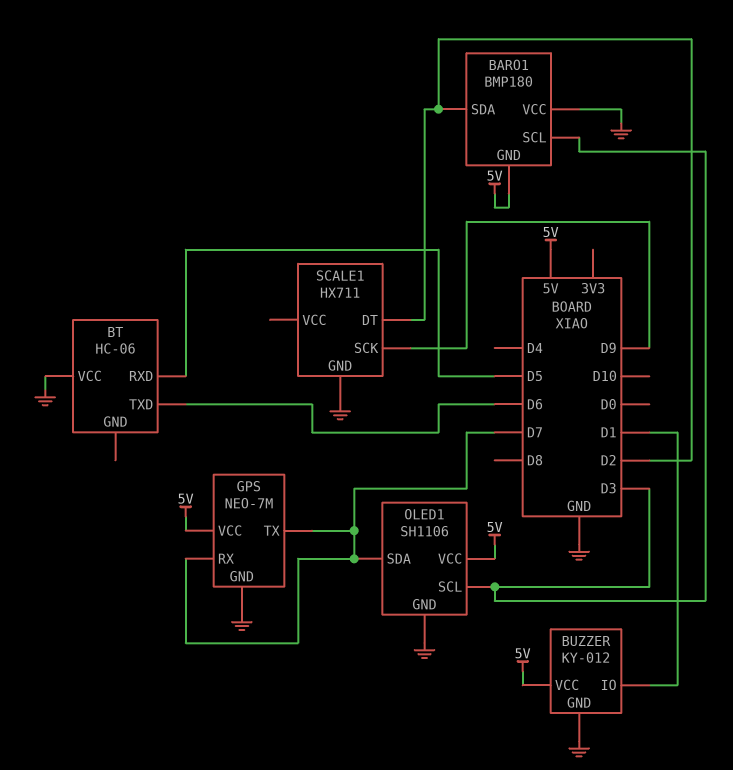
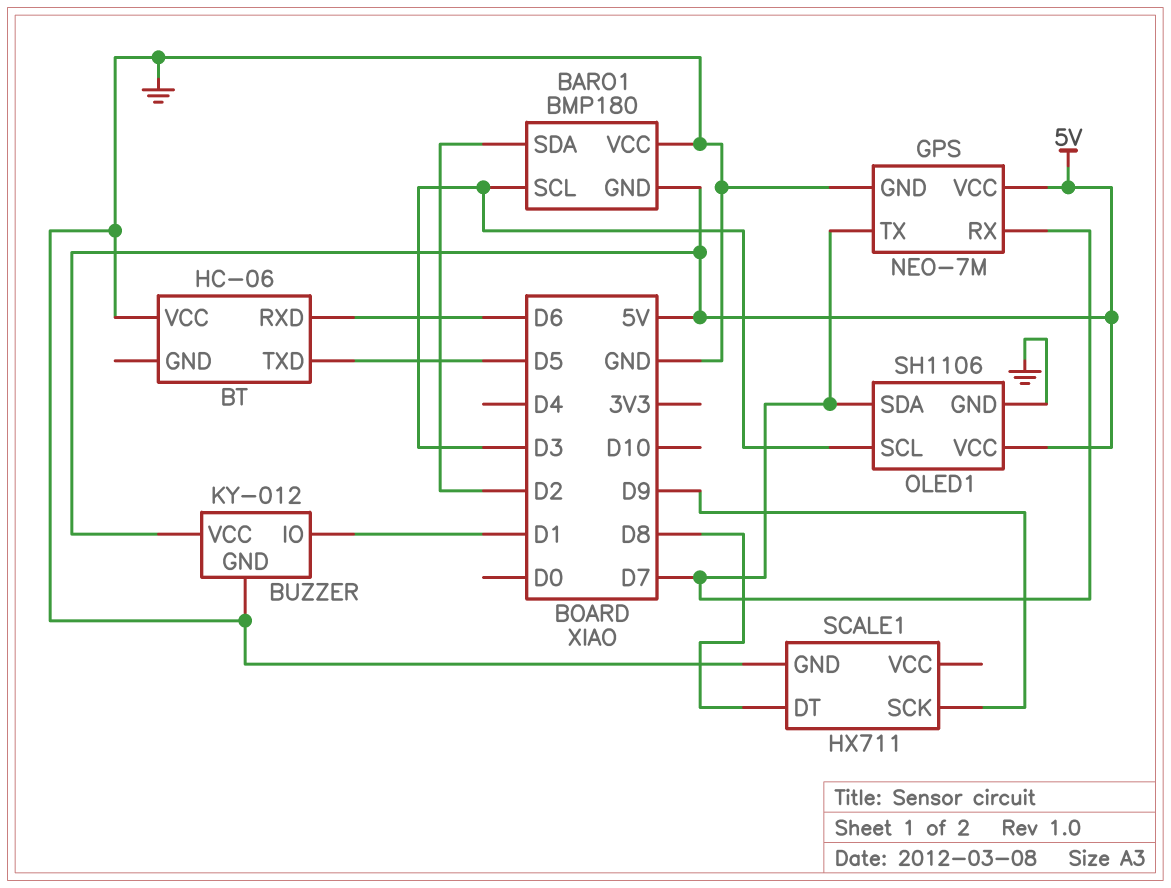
BT pin RXD: D5 -> D6
BT pin TXD: D6 -> D5
SCALE1 pin DT: D2 -> D8

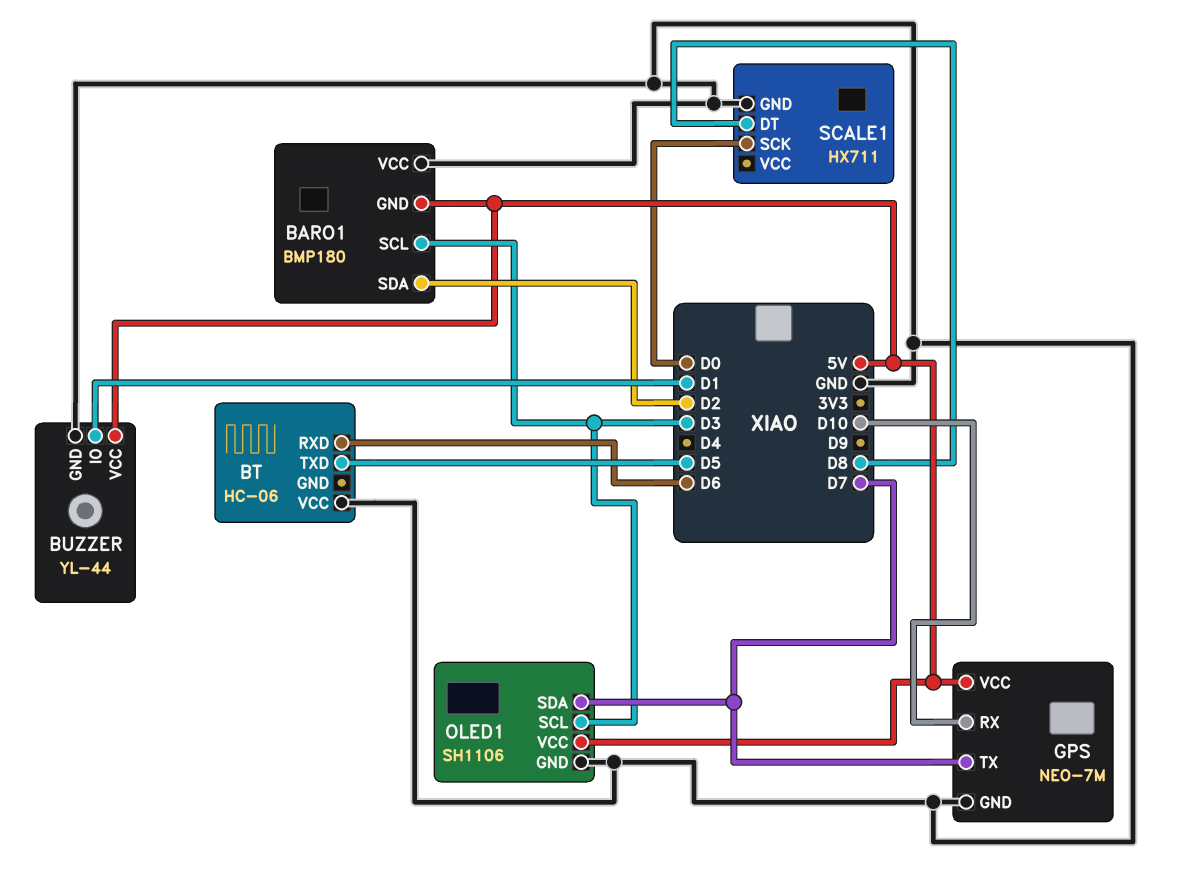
BUZZER: KY-012 -> YL-44
GPS pin RX: D7 -> D10
SCALE1 pin SCK: D9 -> D0

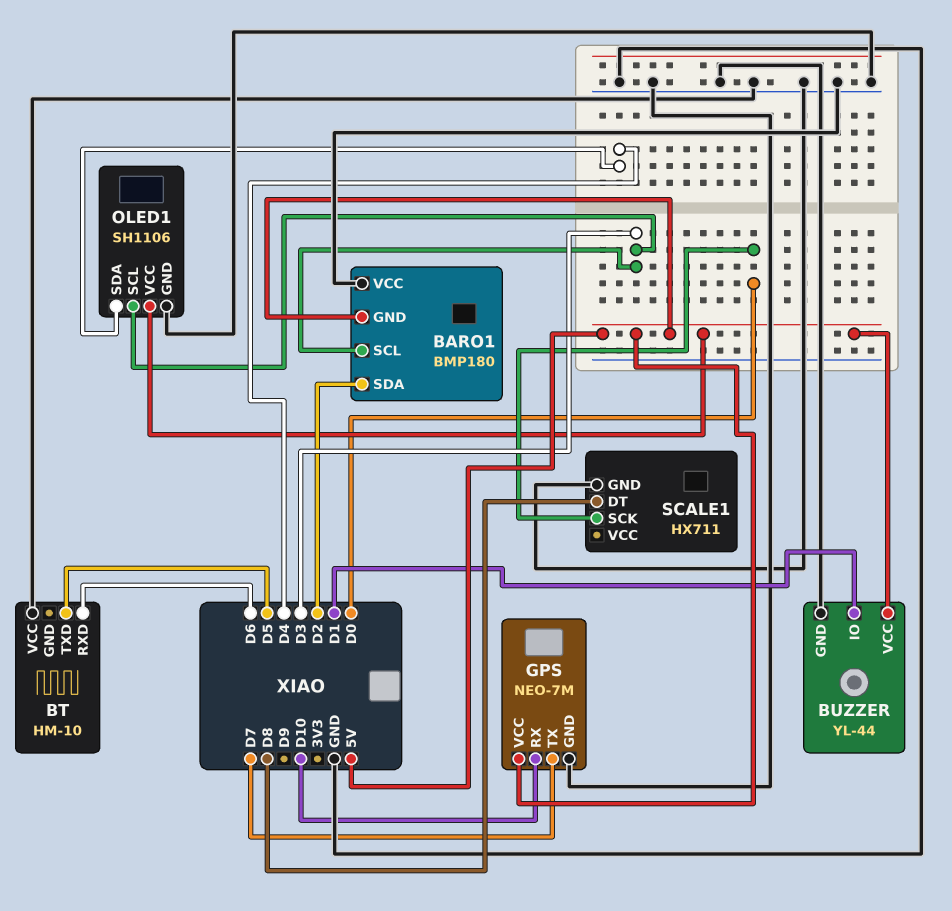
BT: HC-06 -> HM-10
OLED1 pin SDA: D7 -> D4

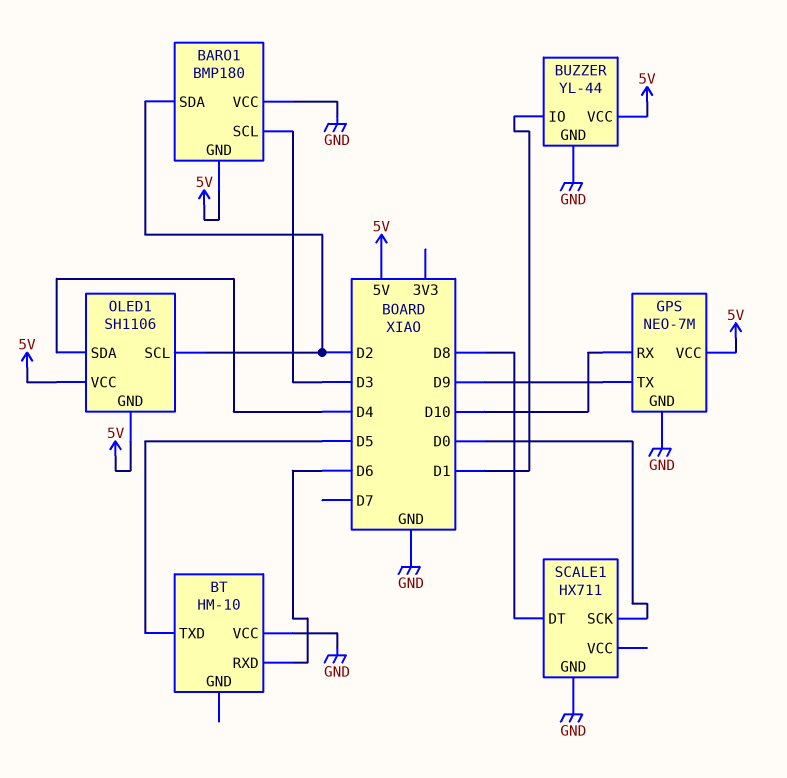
GPS pin TX: D7 -> D9
OLED1 pin GND: GND -> 5V
OLED1 pin SCL: D3 -> D2

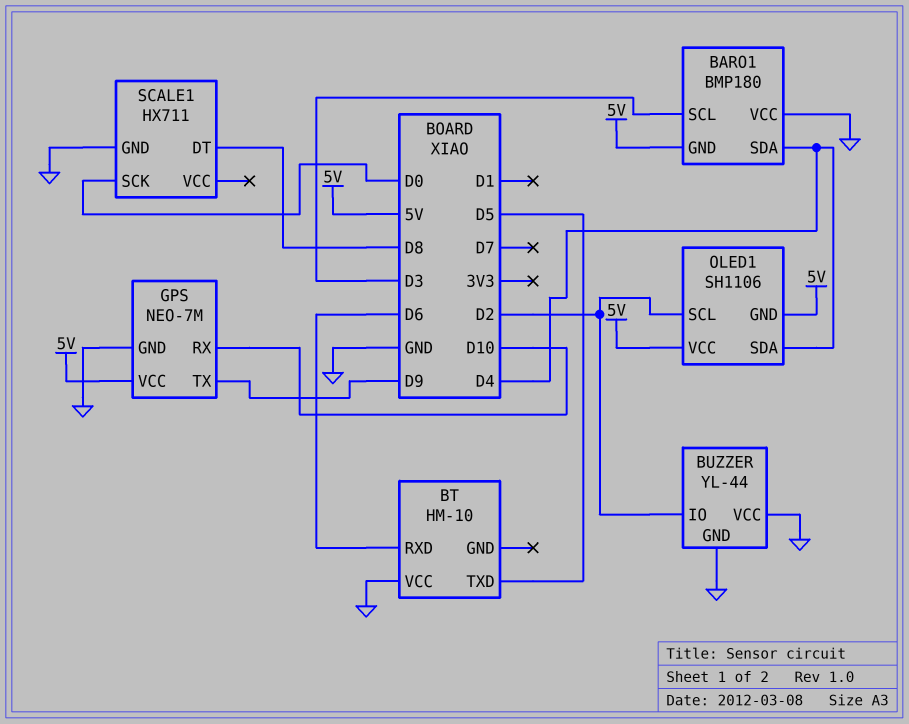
BARO1 pin SDA: D2 -> D4
BUZZER pin IO: D1 -> D2
BUZZER pin VCC: 5V -> GND

